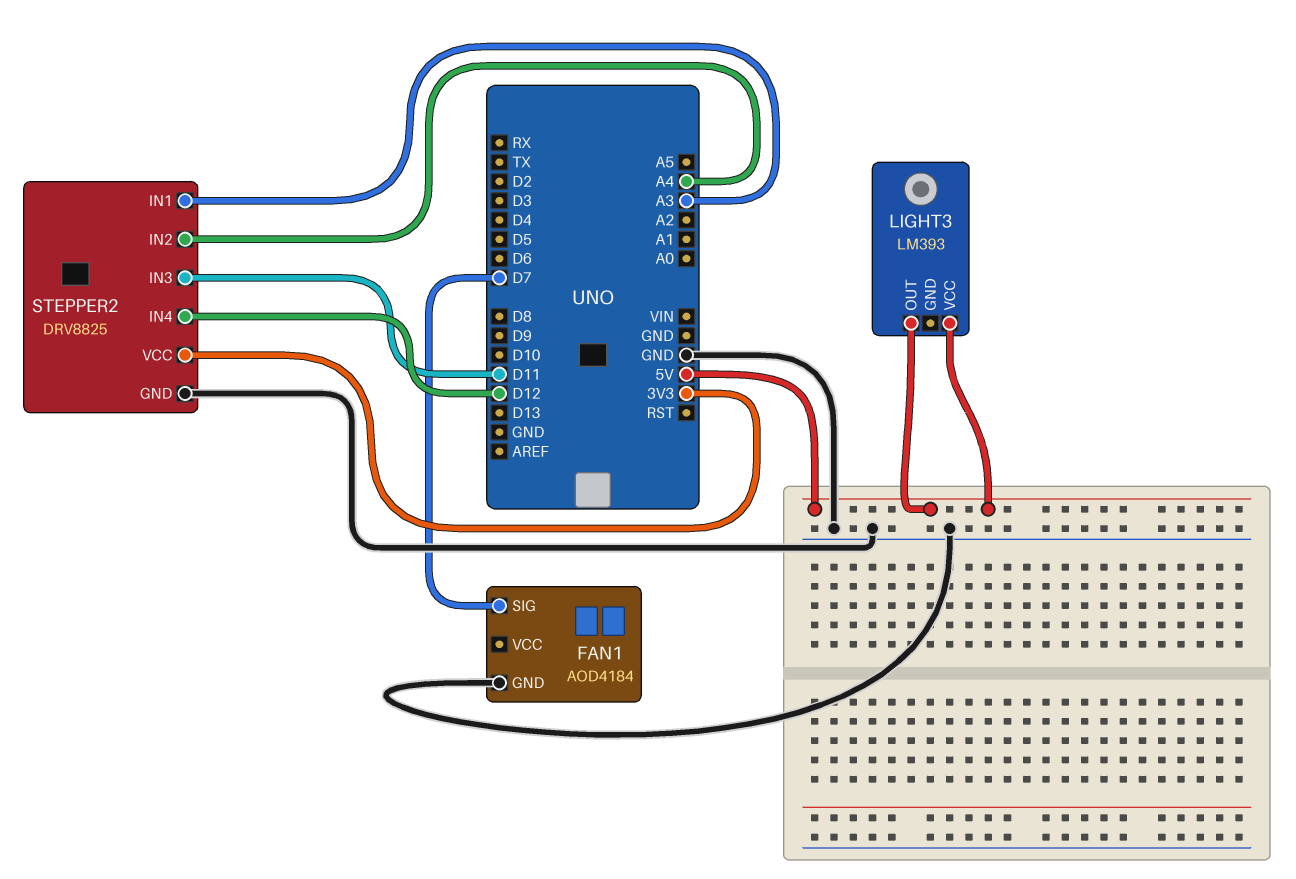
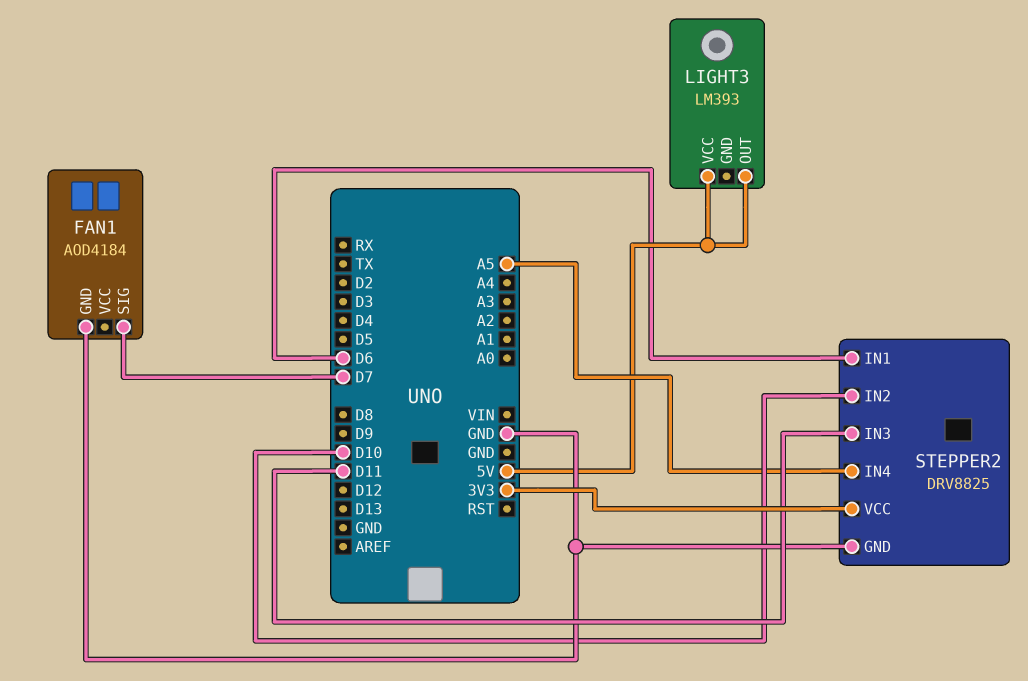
STEPPER2 pin IN1: A3 -> D6
STEPPER2 pin IN2: A4 -> D10
STEPPER2 pin IN4: D12 -> A5

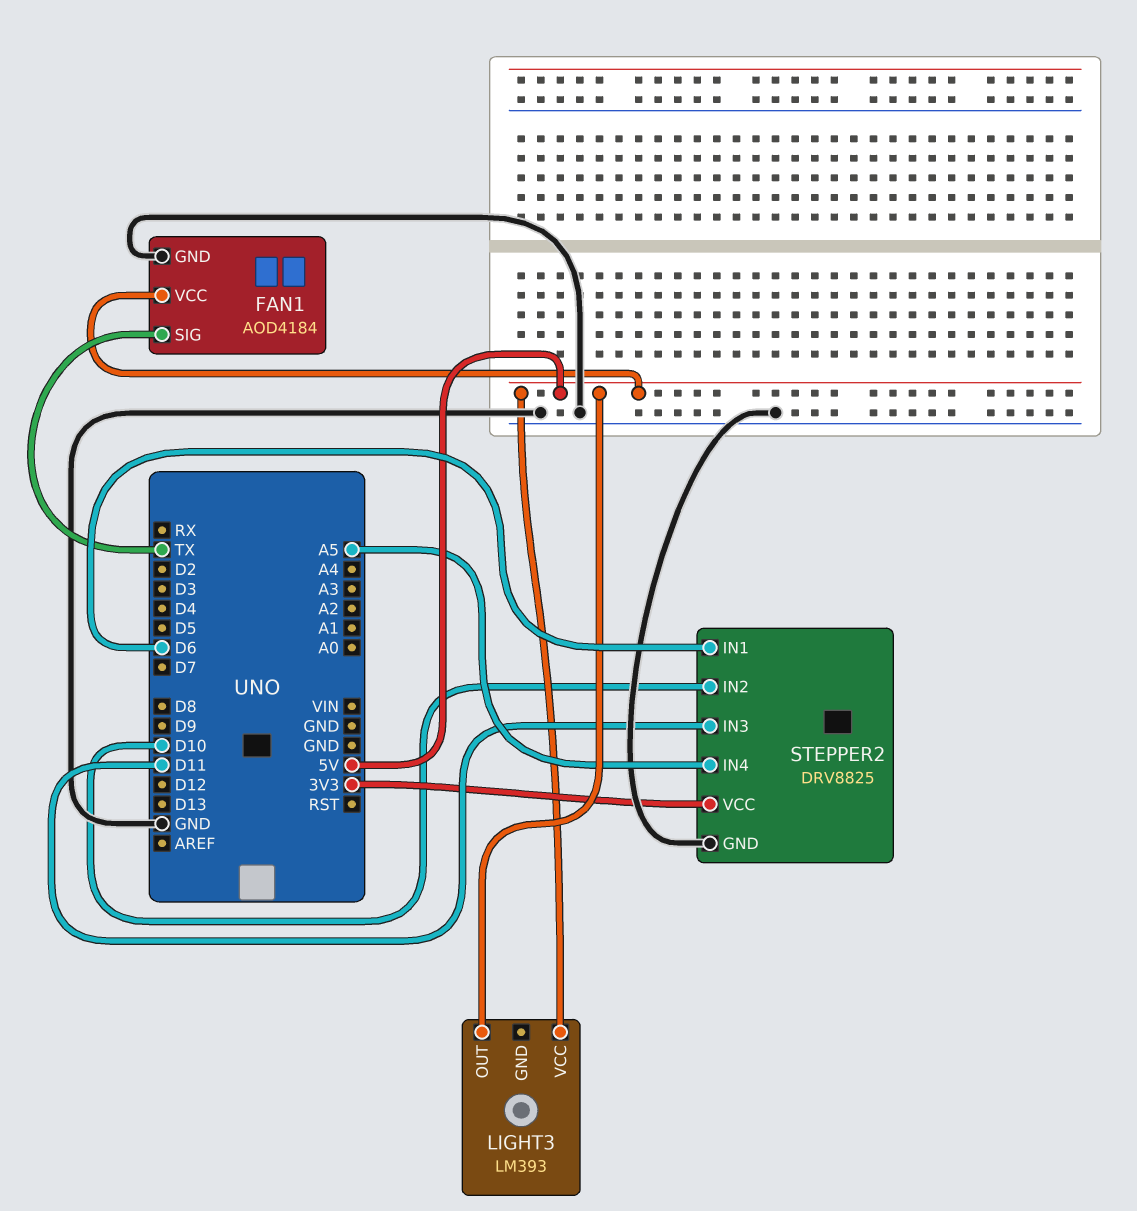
FAN1 pin SIG: D7 -> TX
FAN1 pin VCC: none -> 5V

